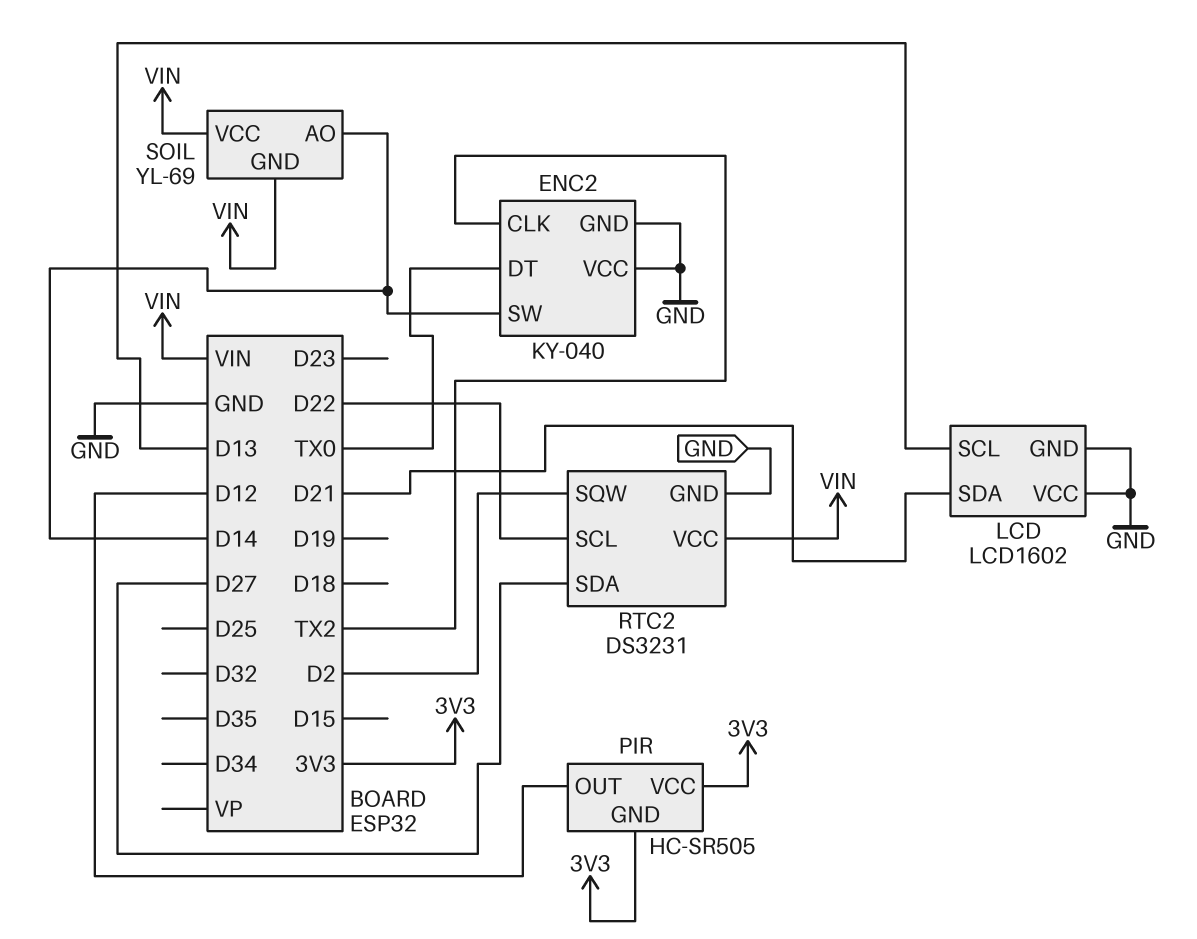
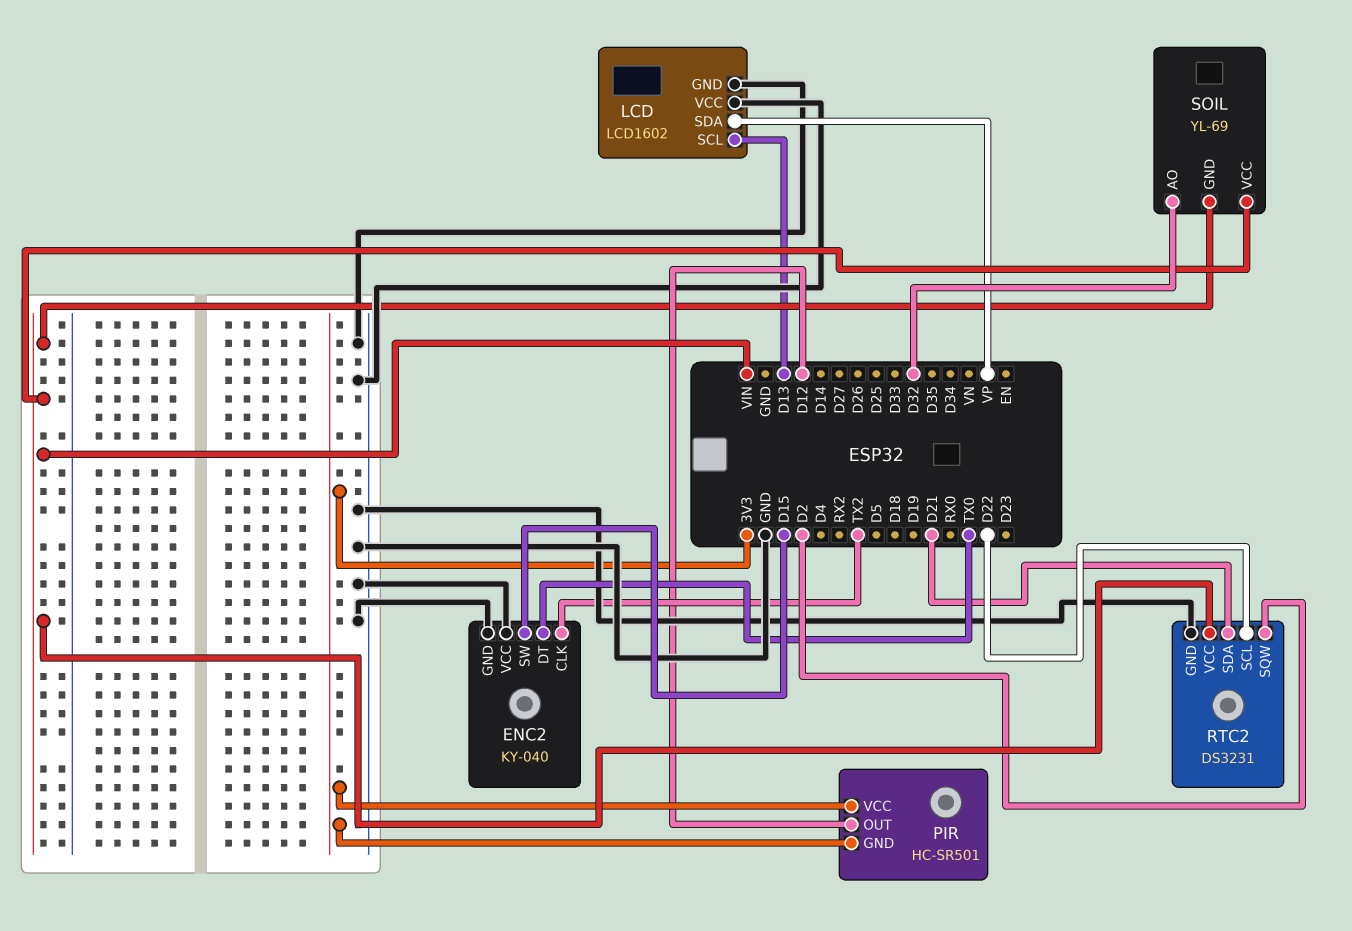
ENC2 pin SW: D14 -> D15
LCD pin SDA: D21 -> VP
PIR: HC-SR505 -> HC-SR501
RTC2 pin SDA: D27 -> D21
SOIL pin AO: D14 -> D32

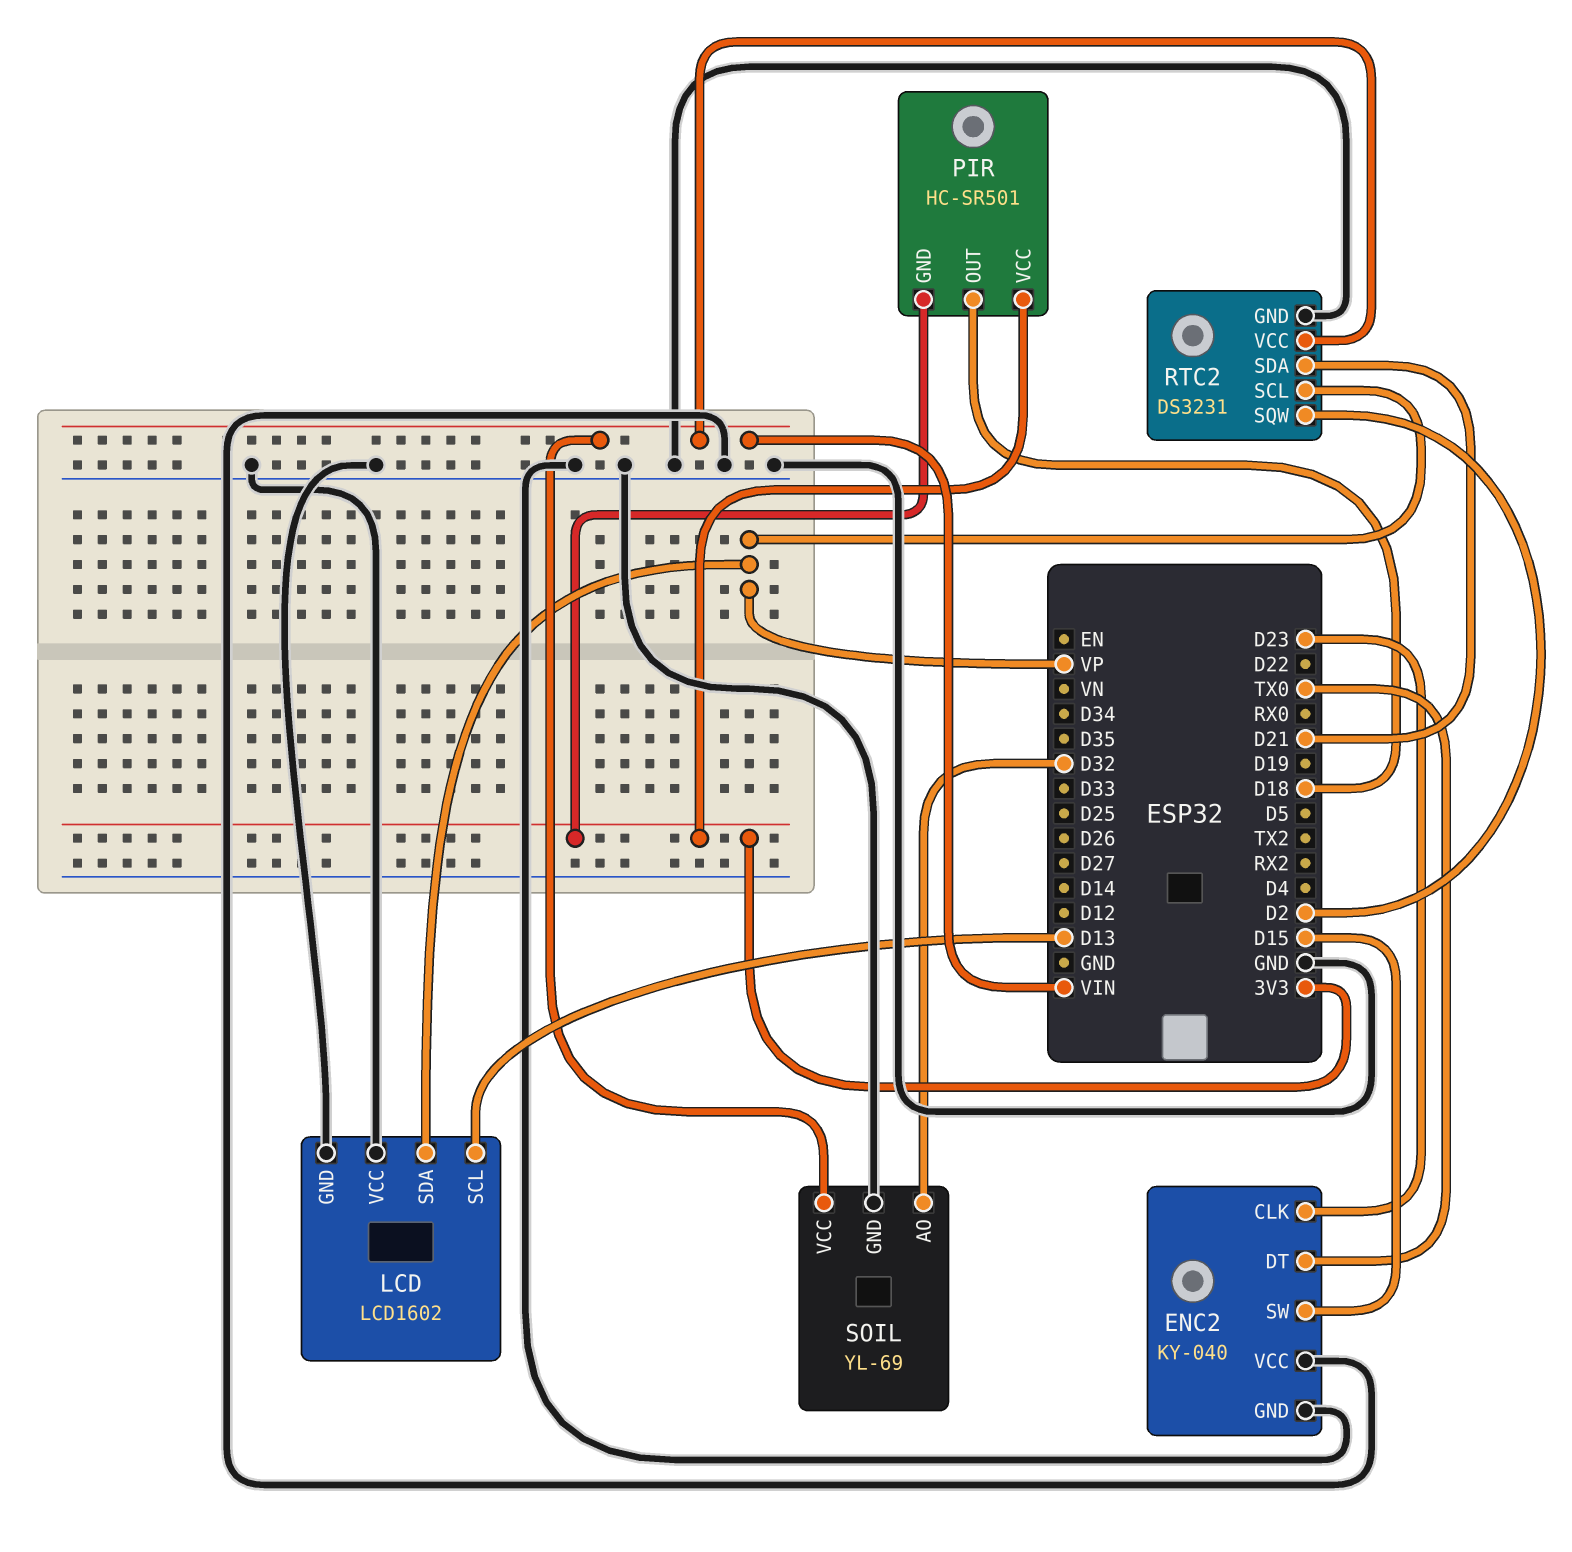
ENC2 pin CLK: TX2 -> D23
PIR pin OUT: D12 -> D18
RTC2 pin SCL: D22 -> VP
SOIL pin GND: VIN -> GND

